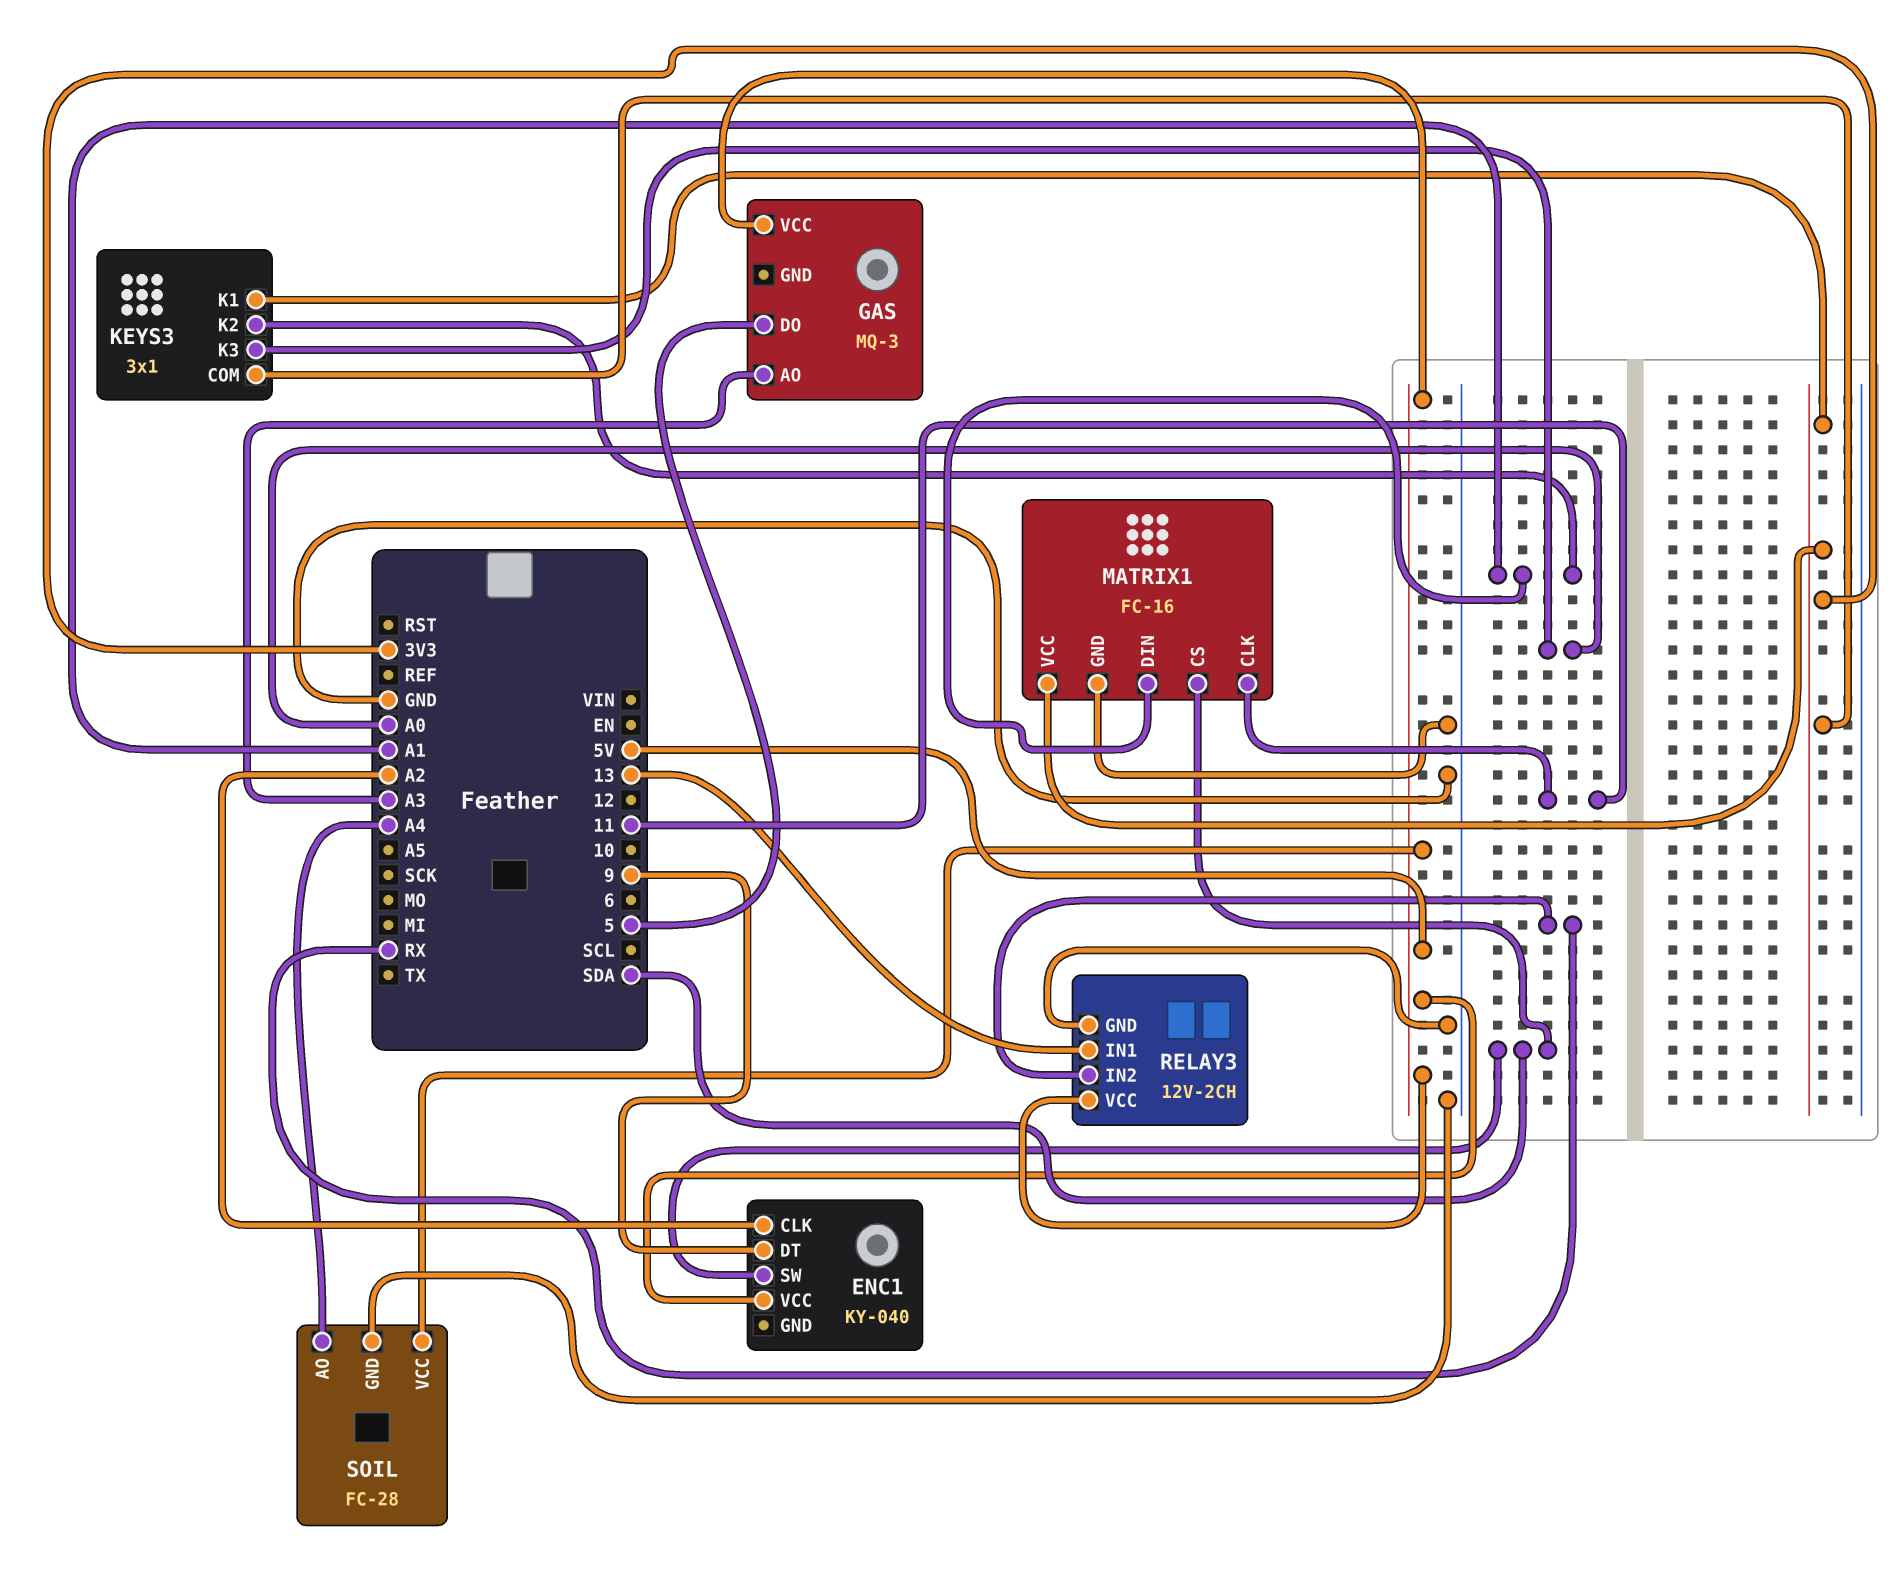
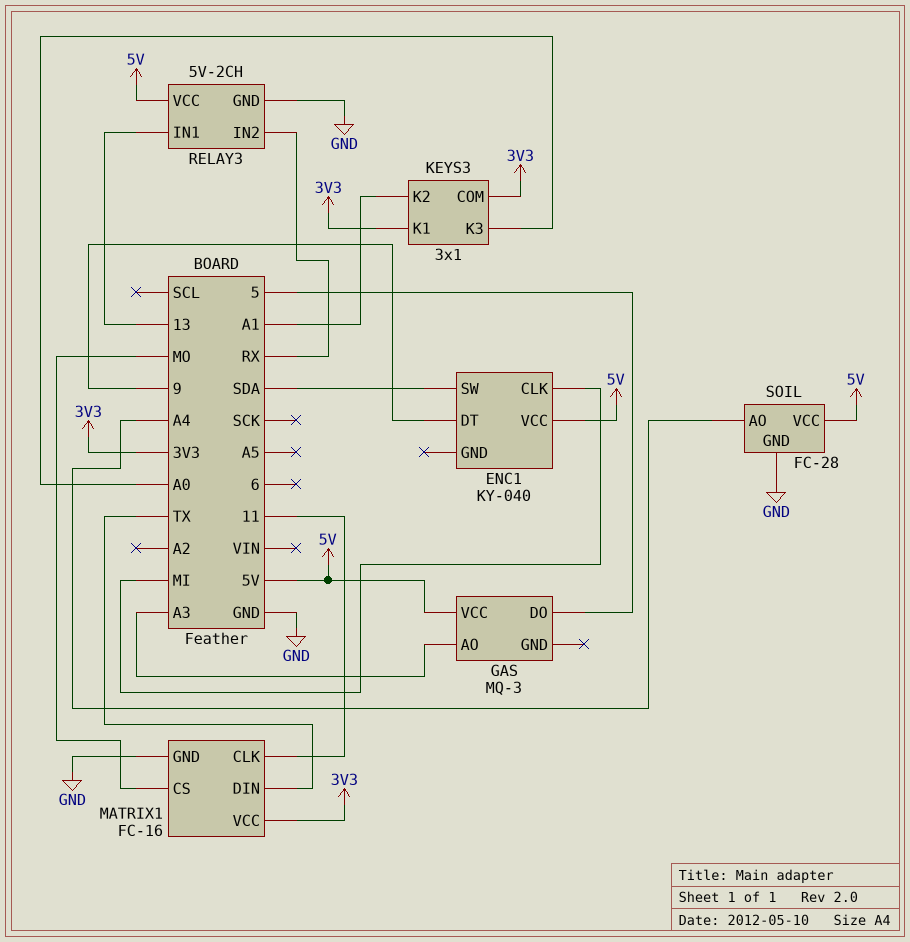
ENC1 pin CLK: A2 -> MI
MATRIX1 pin CS: SDA -> MO
MATRIX1 pin DIN: A1 -> TX
RELAY3: 12V-2CH -> 5V-2CH

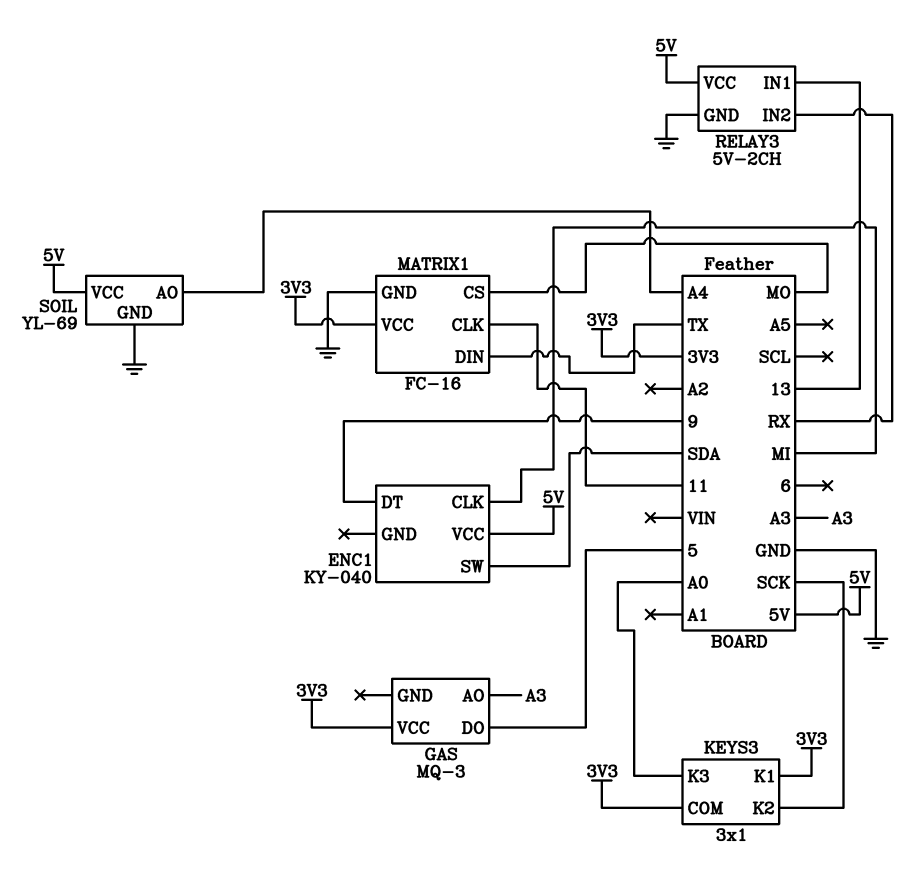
GAS pin VCC: 5V -> 3V3
KEYS3 pin K2: A1 -> SCK
SOIL: FC-28 -> YL-69

